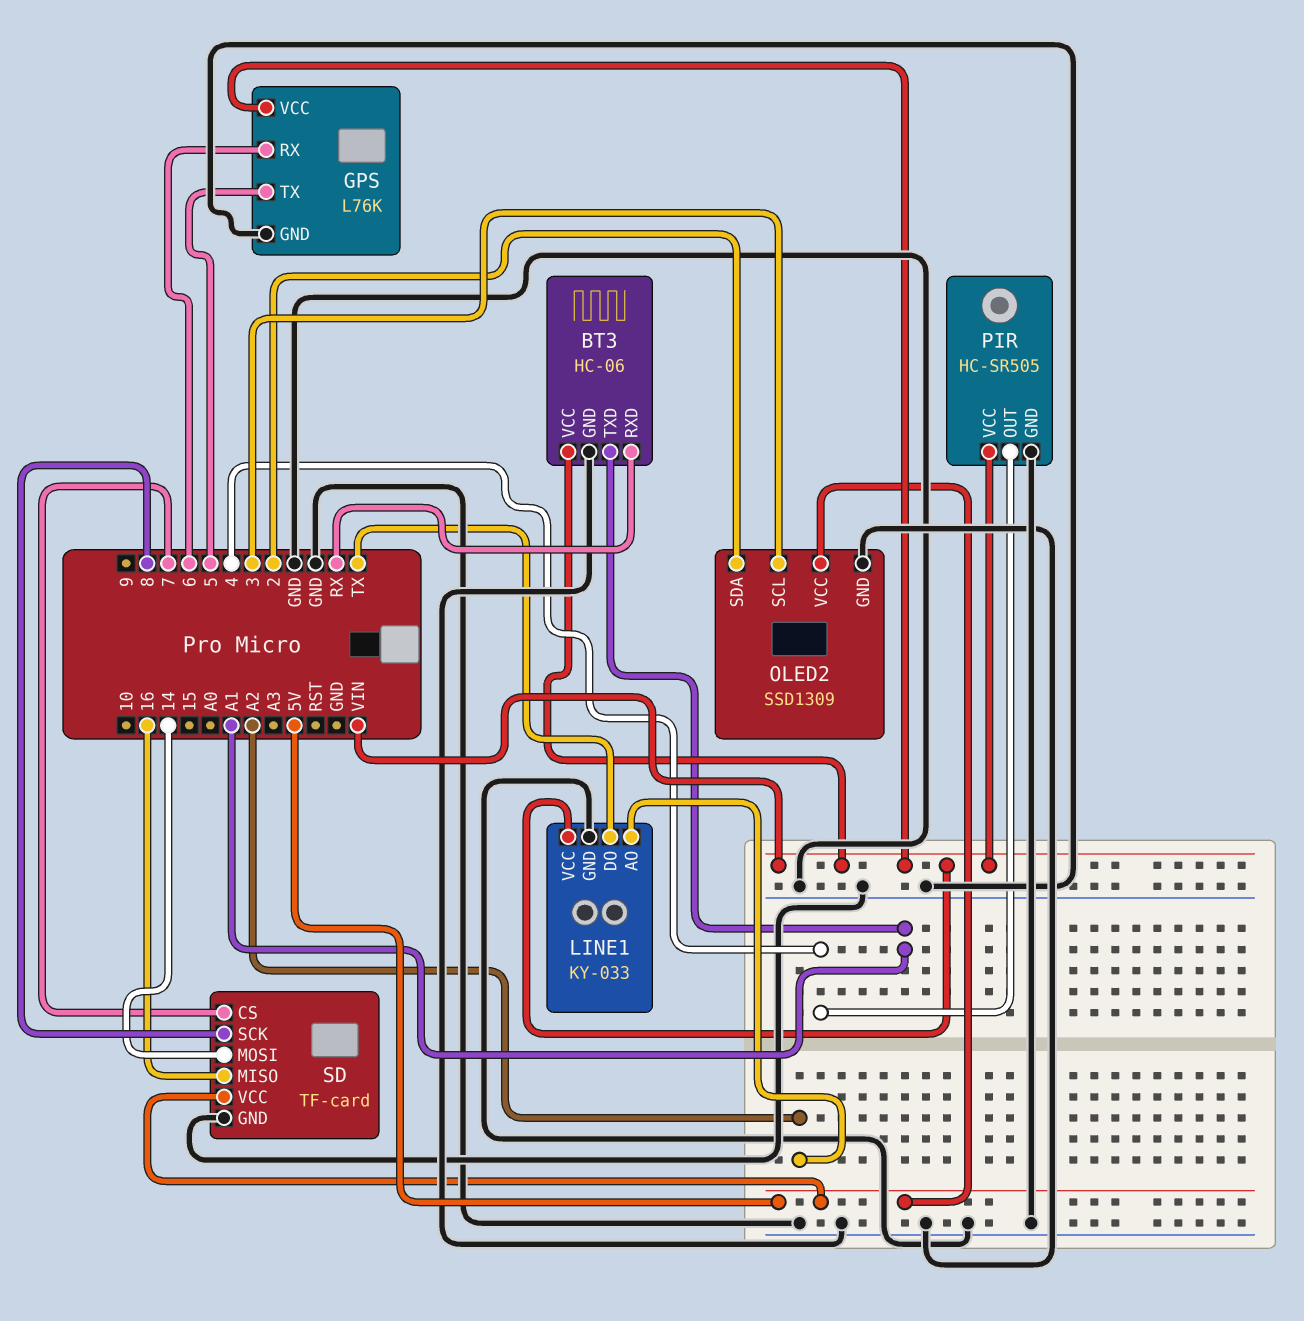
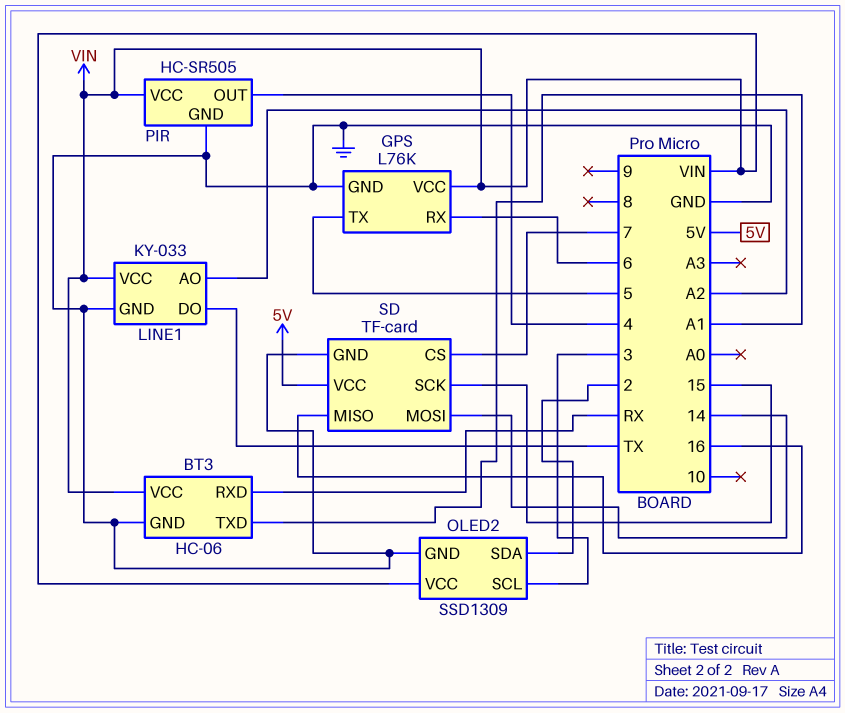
OLED2 pin VCC: 5V -> VIN
SD pin SCK: 8 -> 15

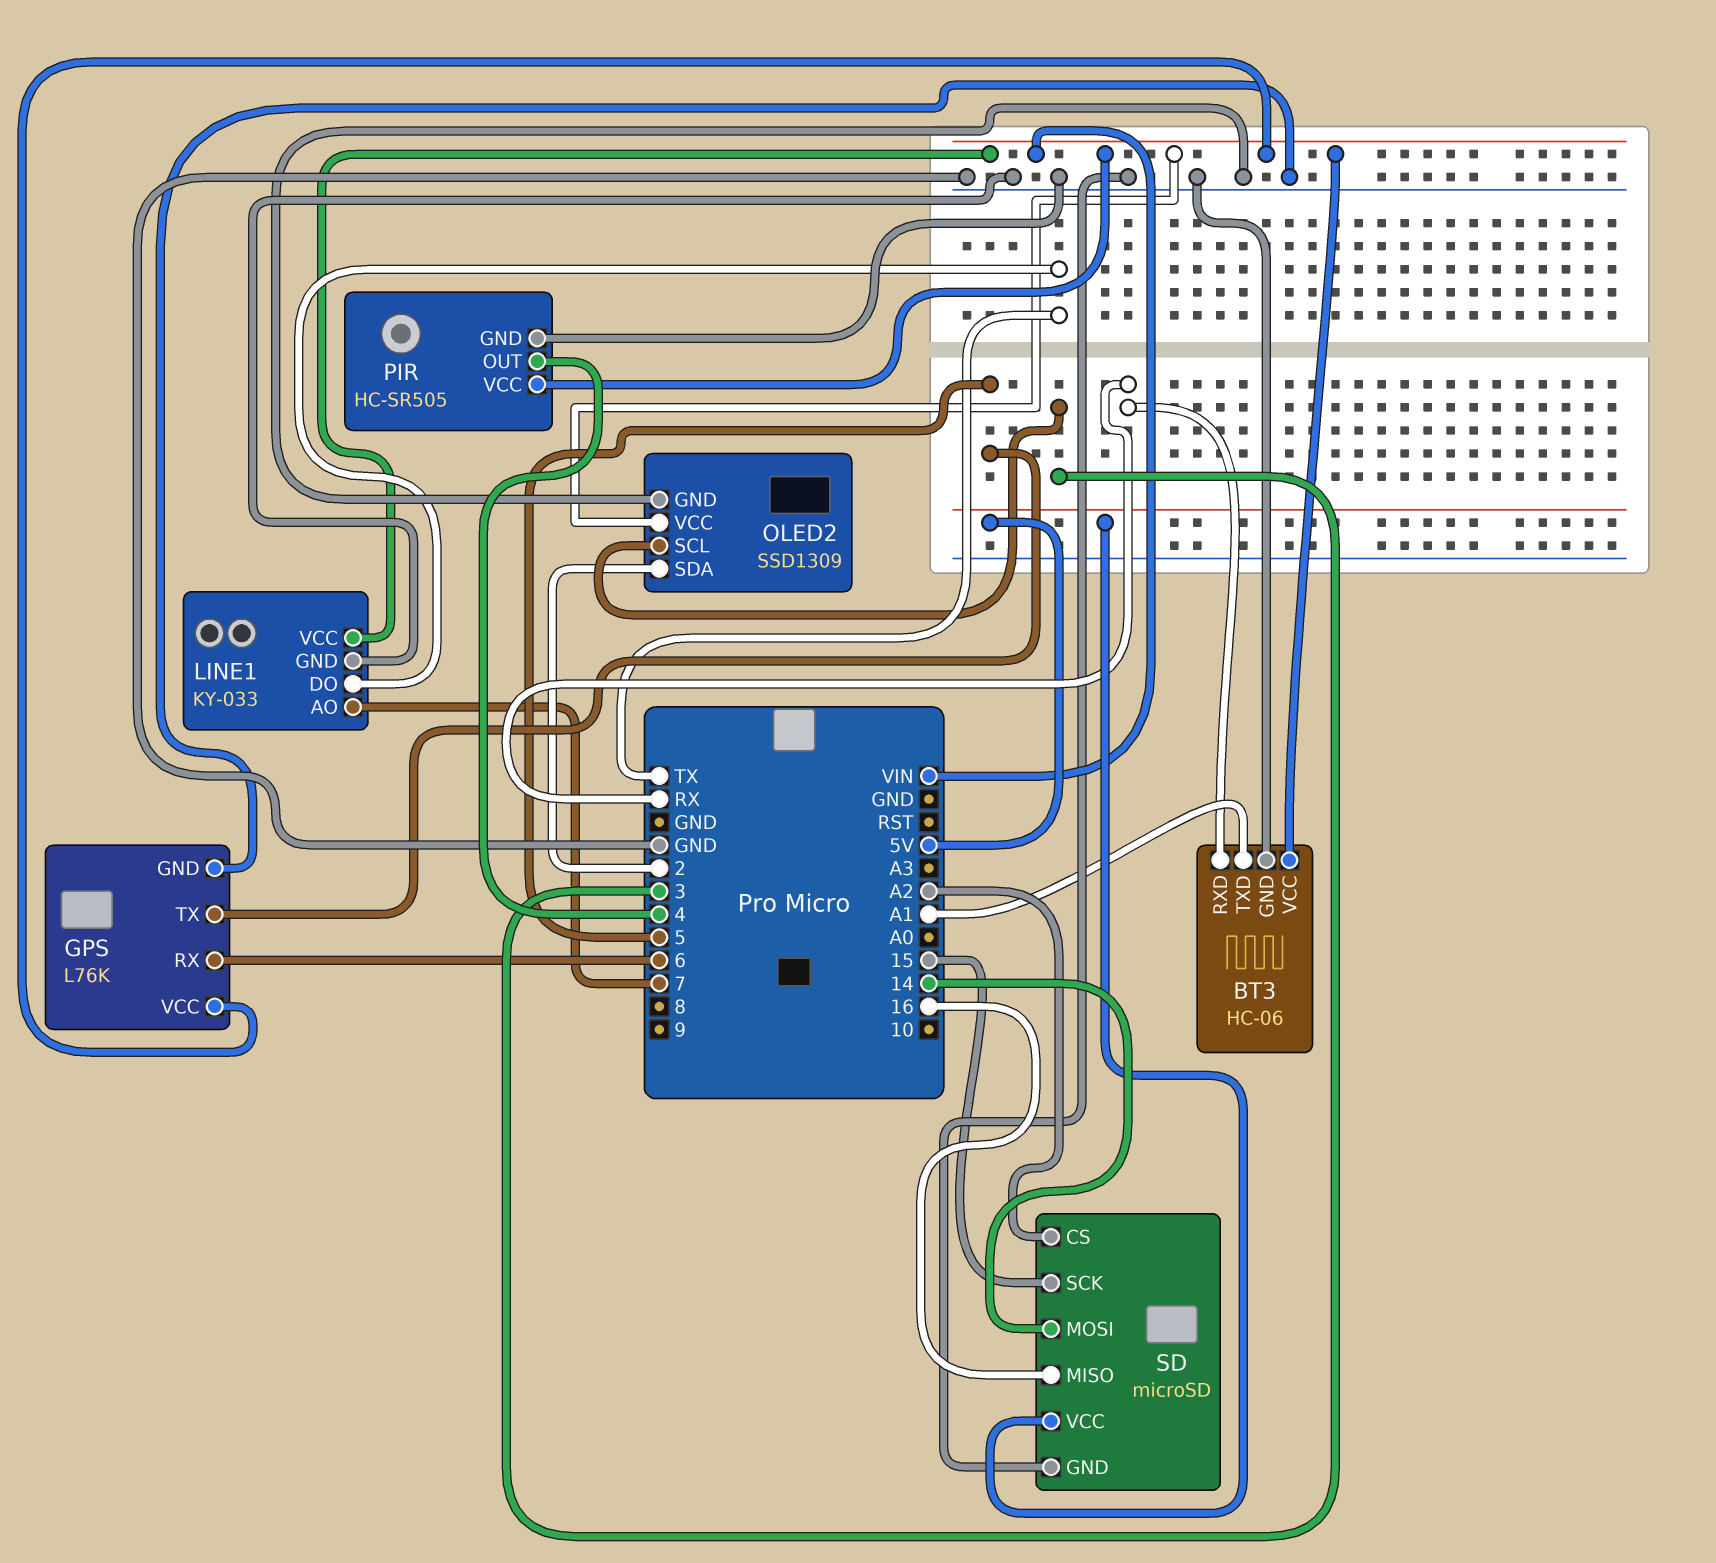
LINE1 pin AO: A2 -> 7
SD: TF-card -> microSD
SD pin CS: 7 -> A2

